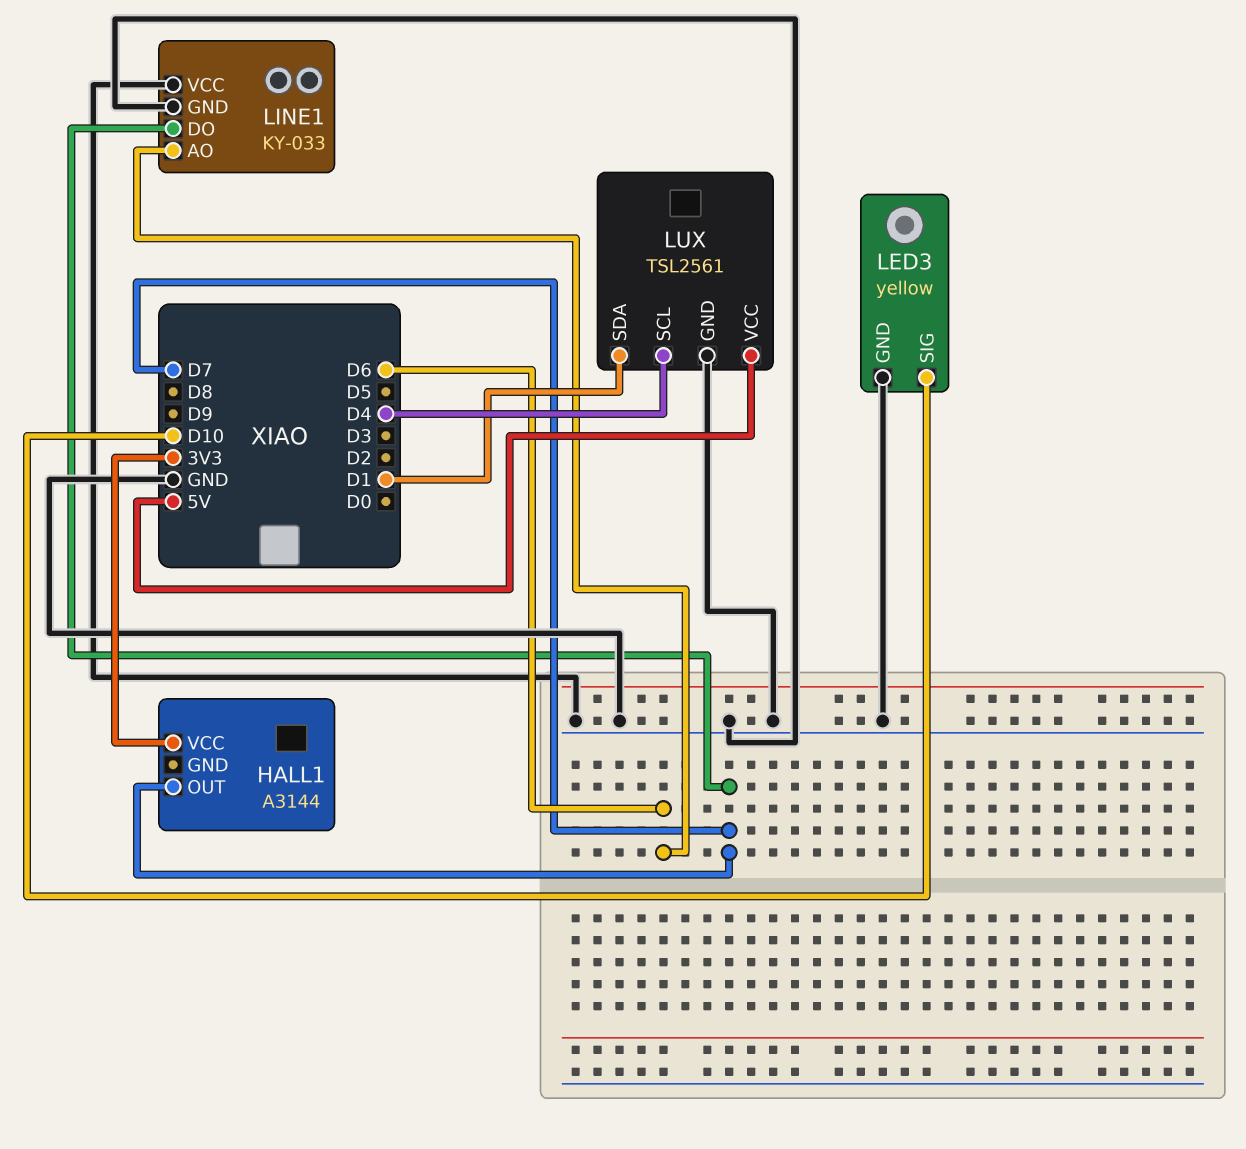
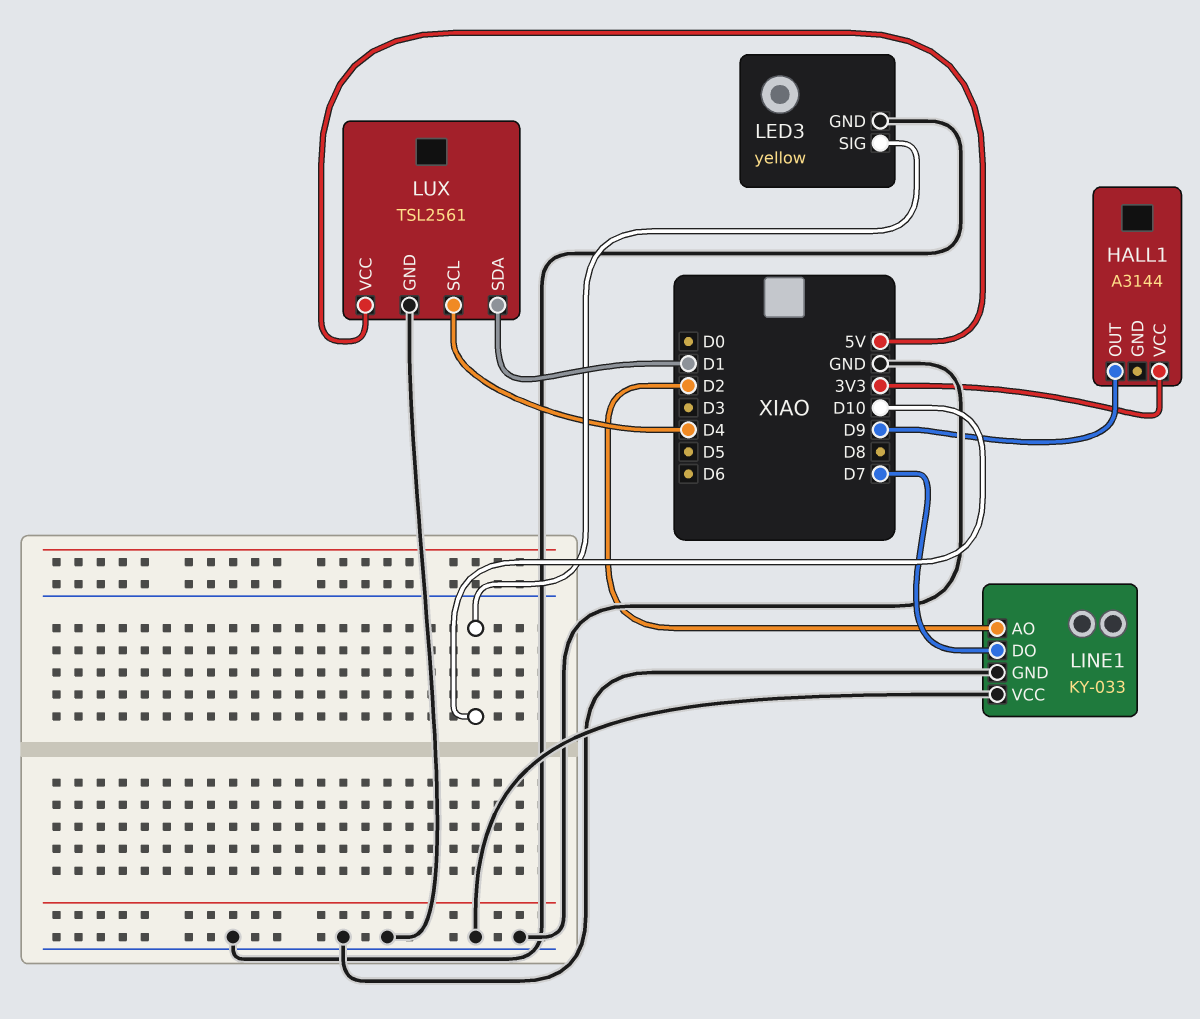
HALL1 pin OUT: D7 -> D9
LINE1 pin AO: D6 -> D2

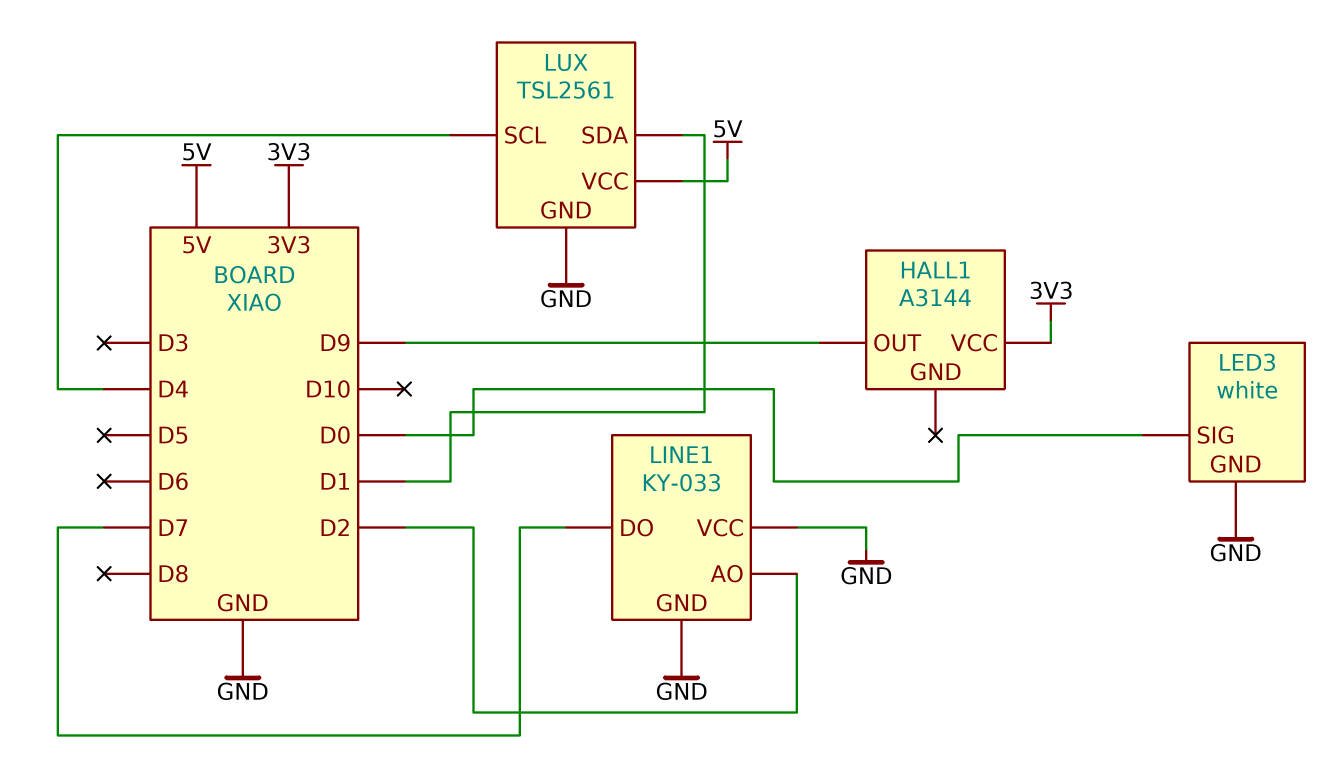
LED3: yellow -> white
LED3 pin SIG: D10 -> D0

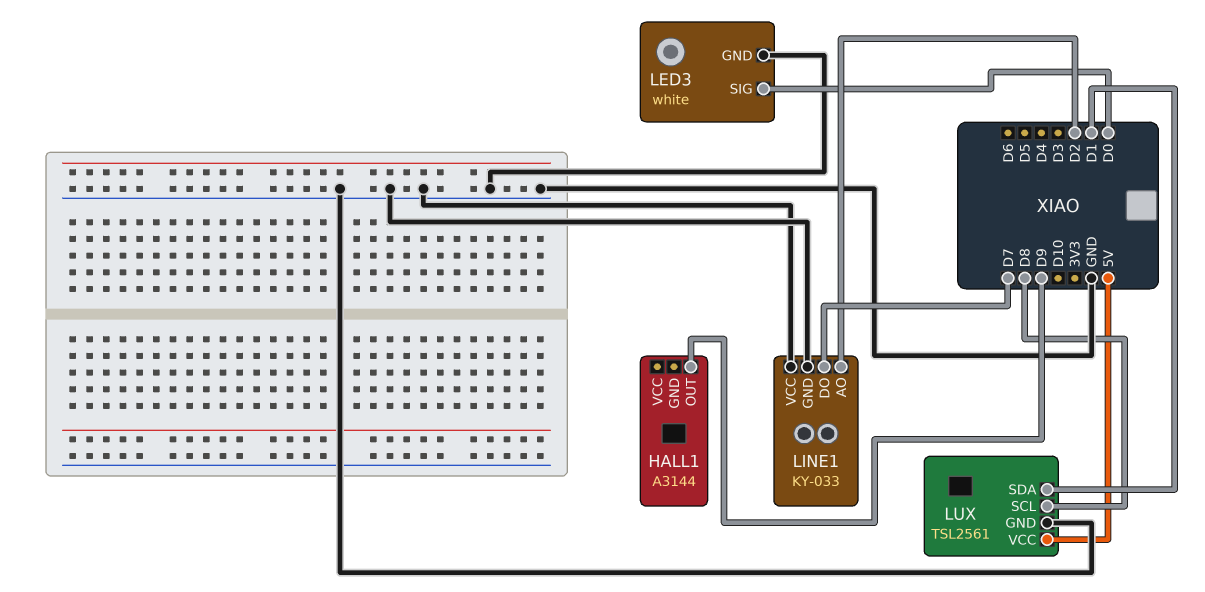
HALL1 pin VCC: 3V3 -> none
LUX pin SCL: D4 -> D8

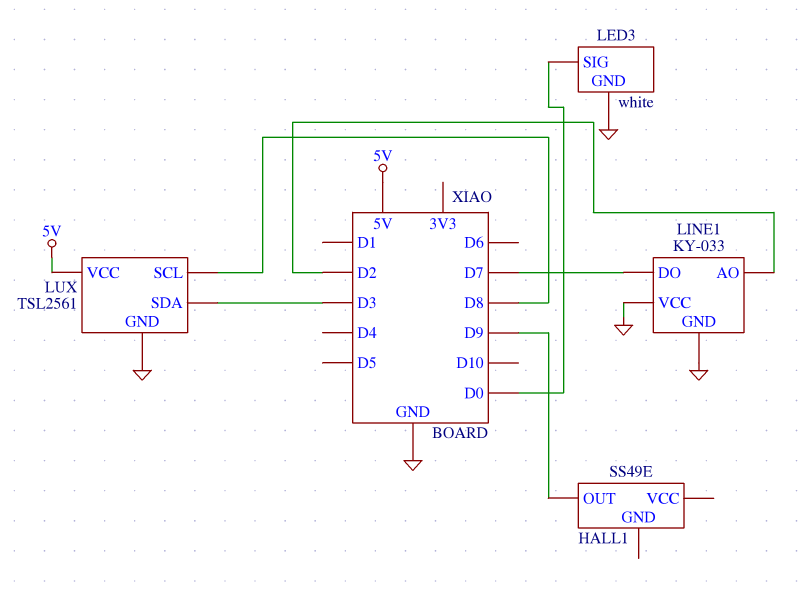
HALL1: A3144 -> SS49E
LUX pin SDA: D1 -> D3

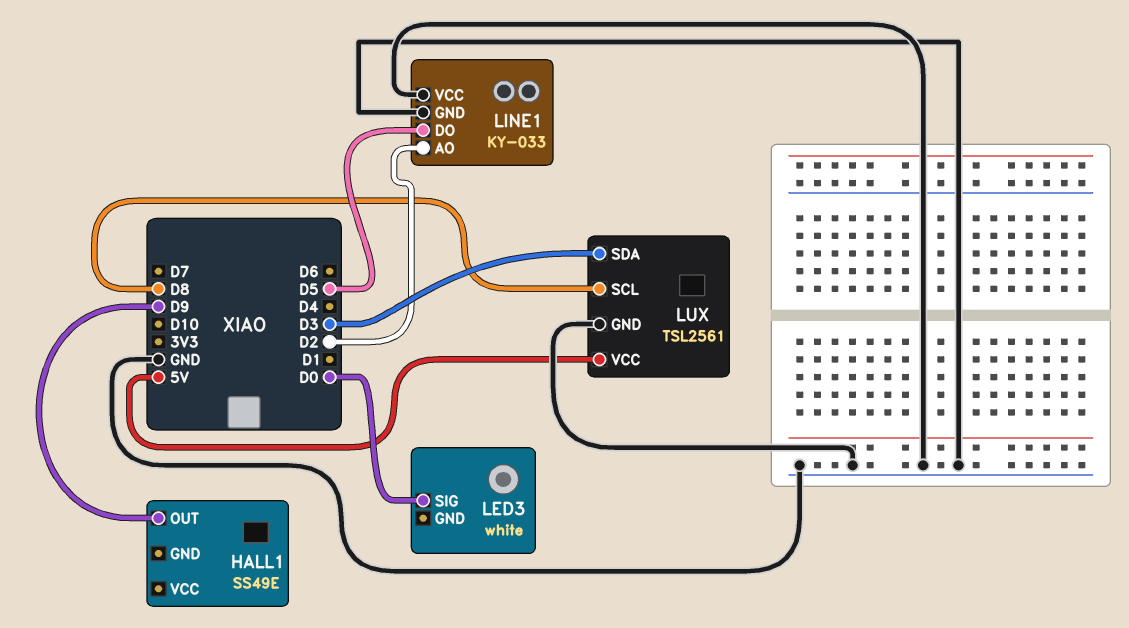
LED3 pin GND: GND -> none
LINE1 pin DO: D7 -> D5

